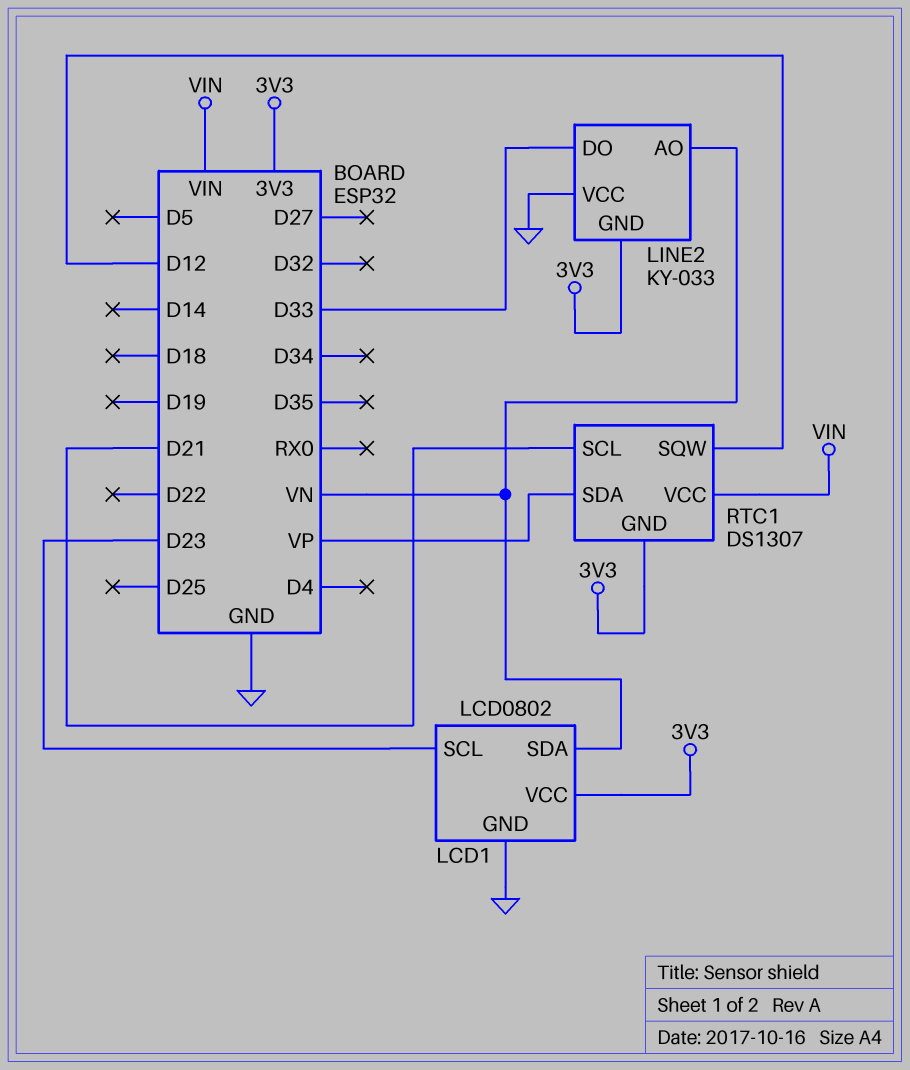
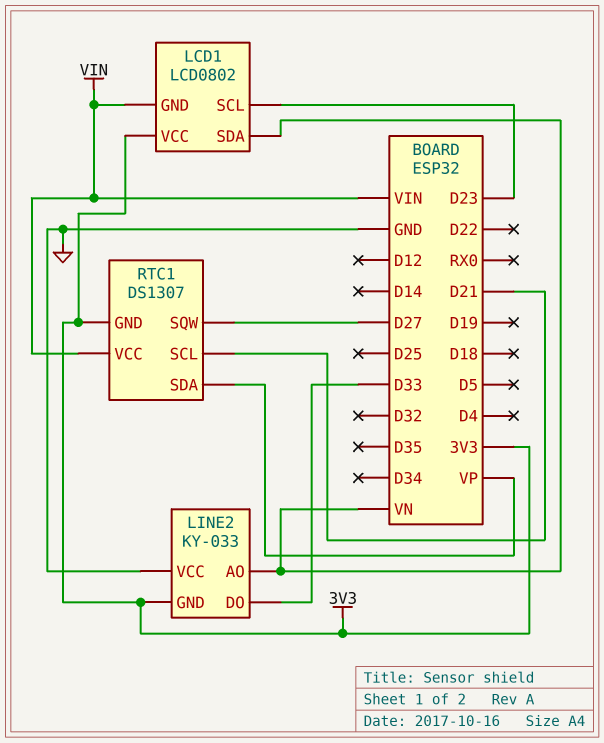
LCD1 pin GND: GND -> VIN
RTC1 pin SQW: D12 -> D27

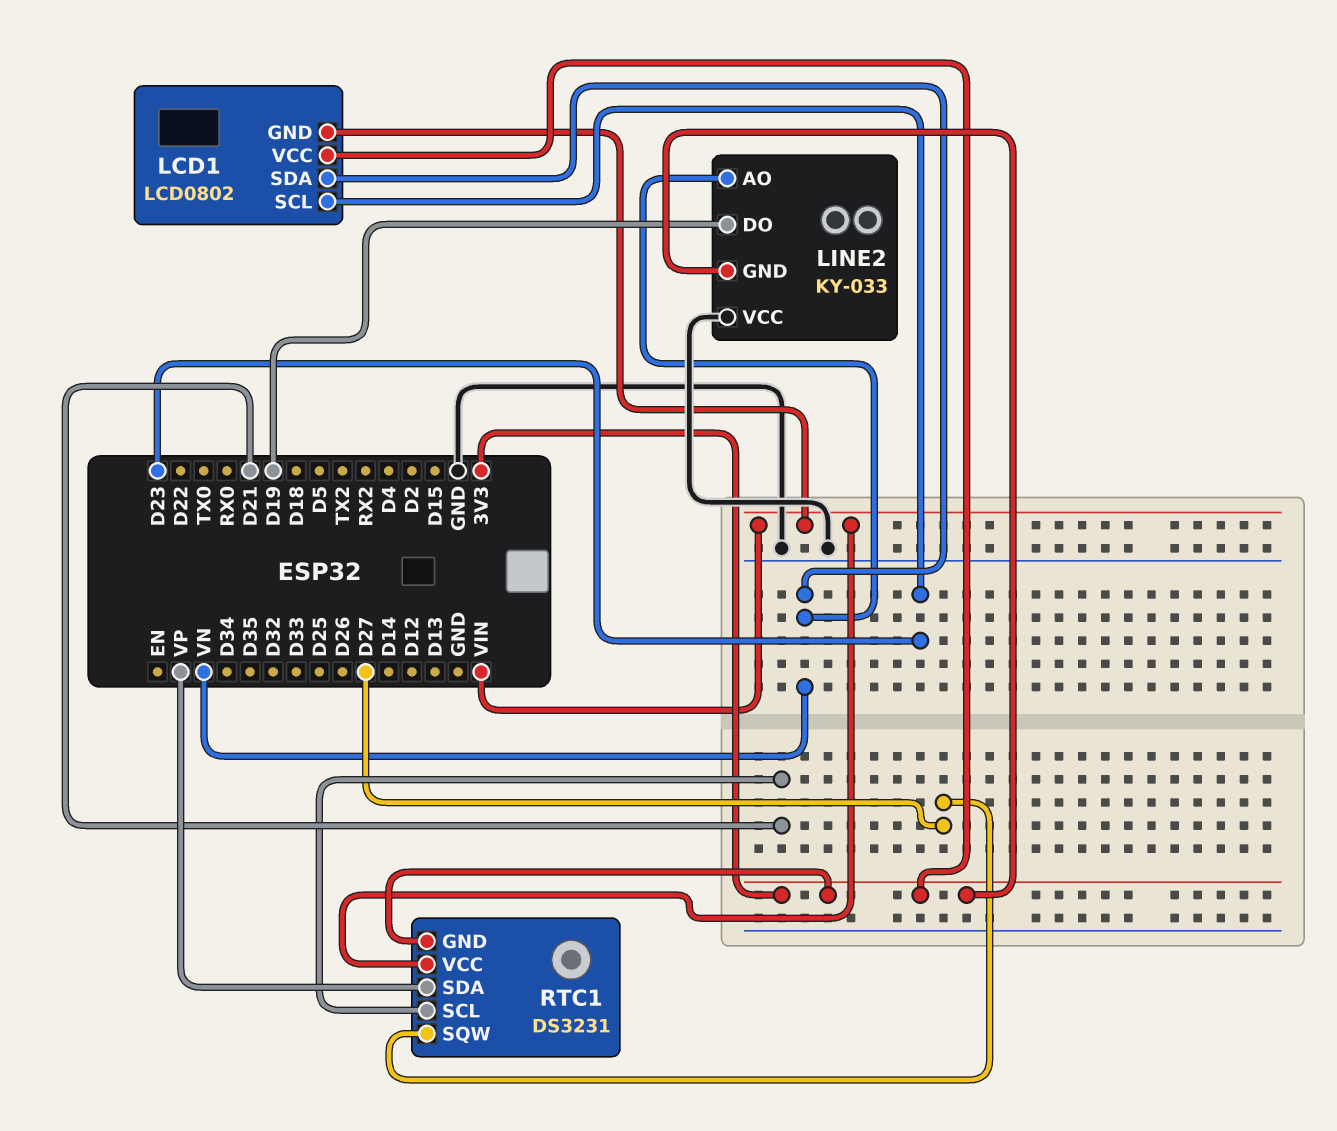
LINE2 pin DO: D33 -> D19
RTC1: DS1307 -> DS3231

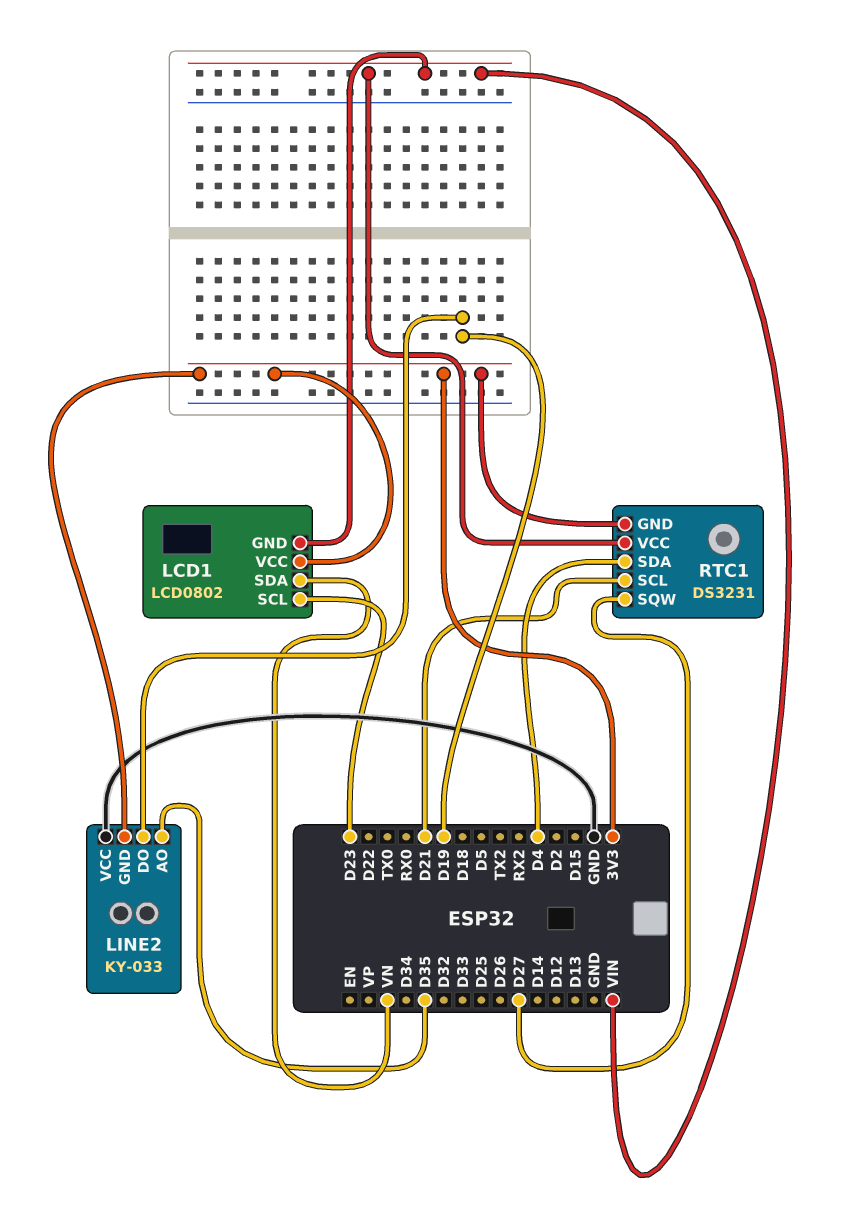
LINE2 pin AO: VN -> D35
RTC1 pin SDA: VP -> D4

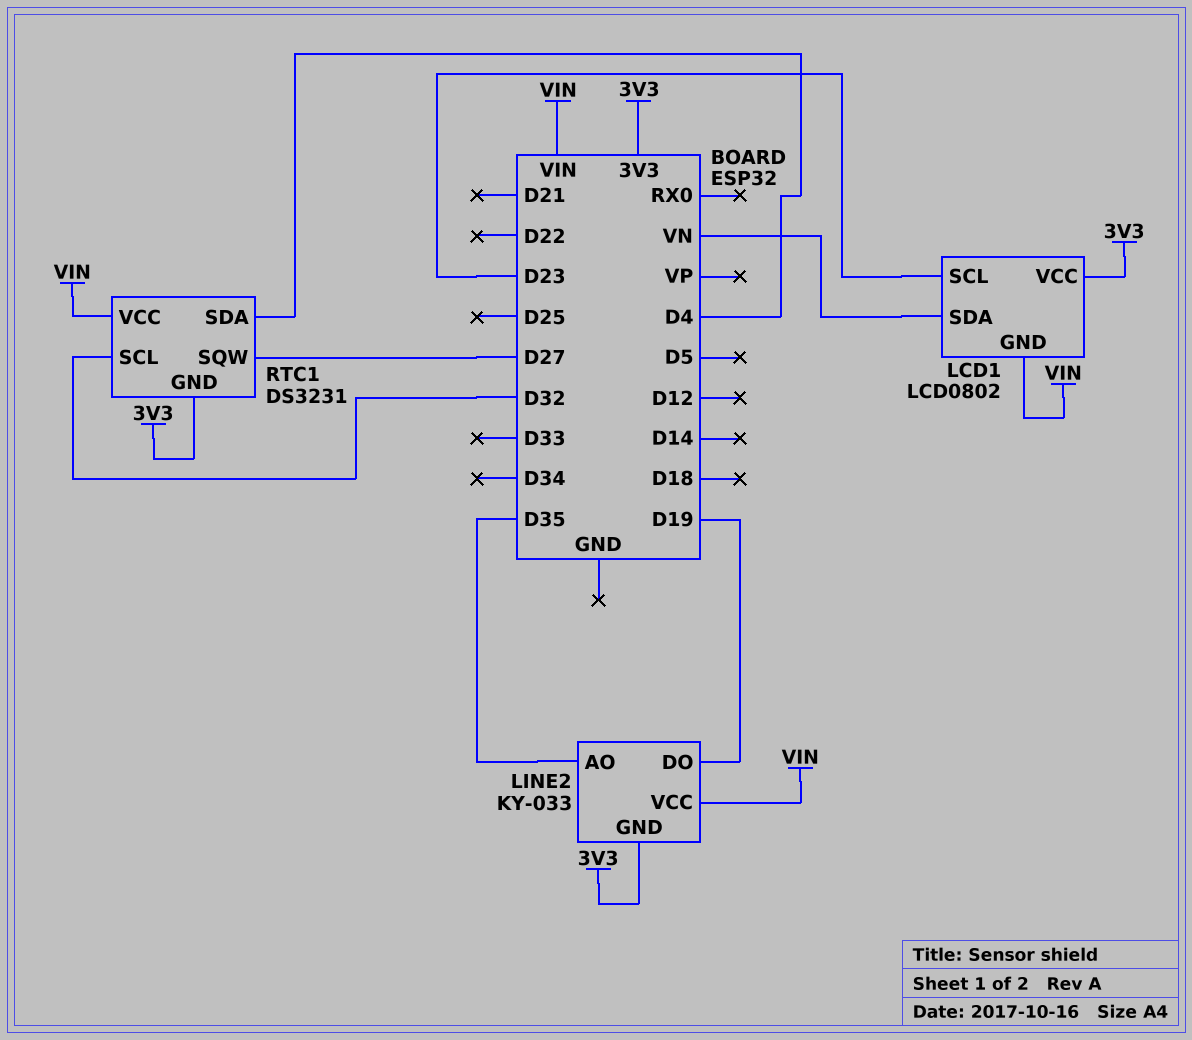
LINE2 pin VCC: GND -> VIN
RTC1 pin SCL: D21 -> D32

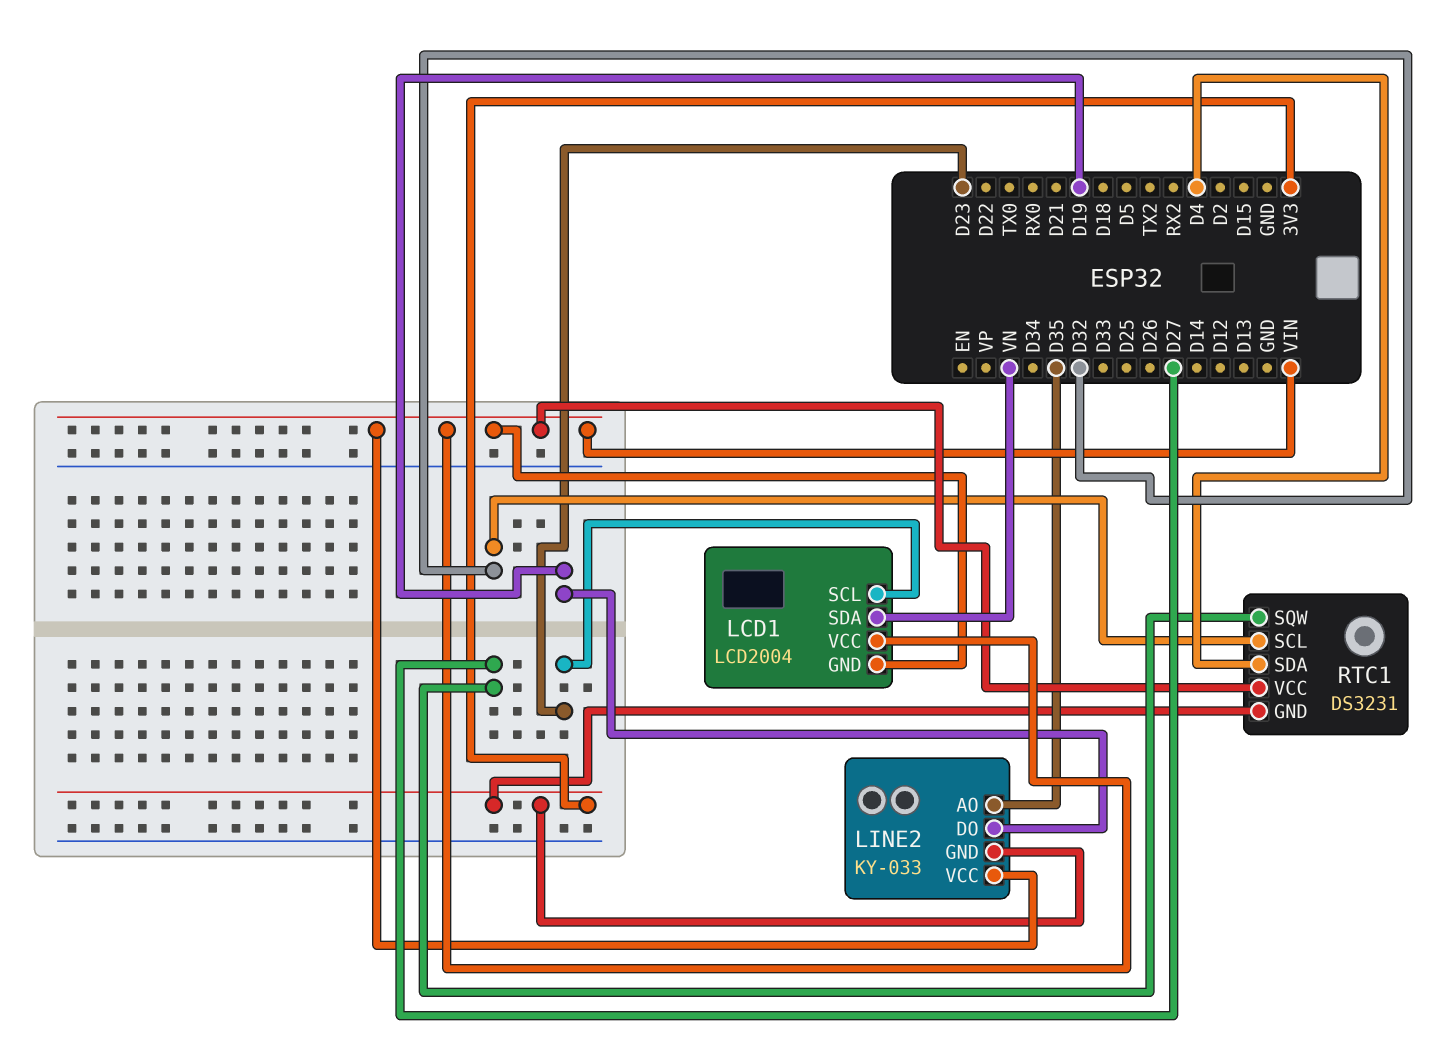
LCD1: LCD0802 -> LCD2004
LCD1 pin VCC: 3V3 -> VIN

